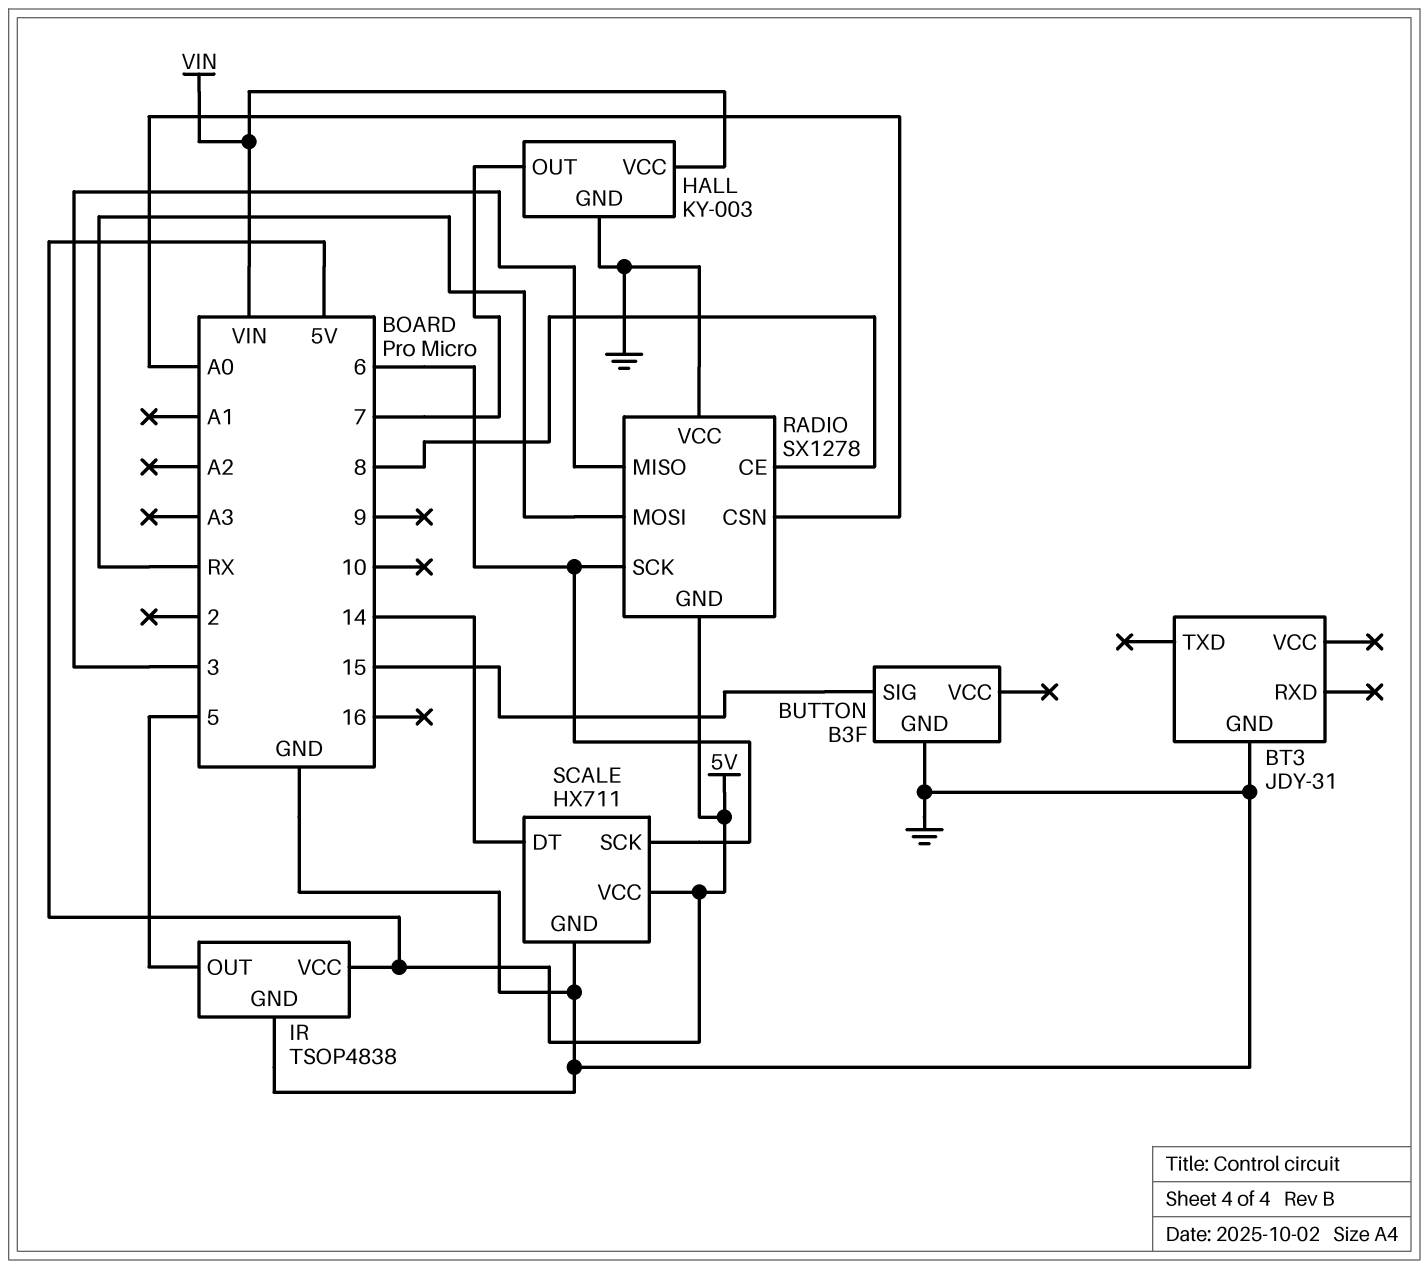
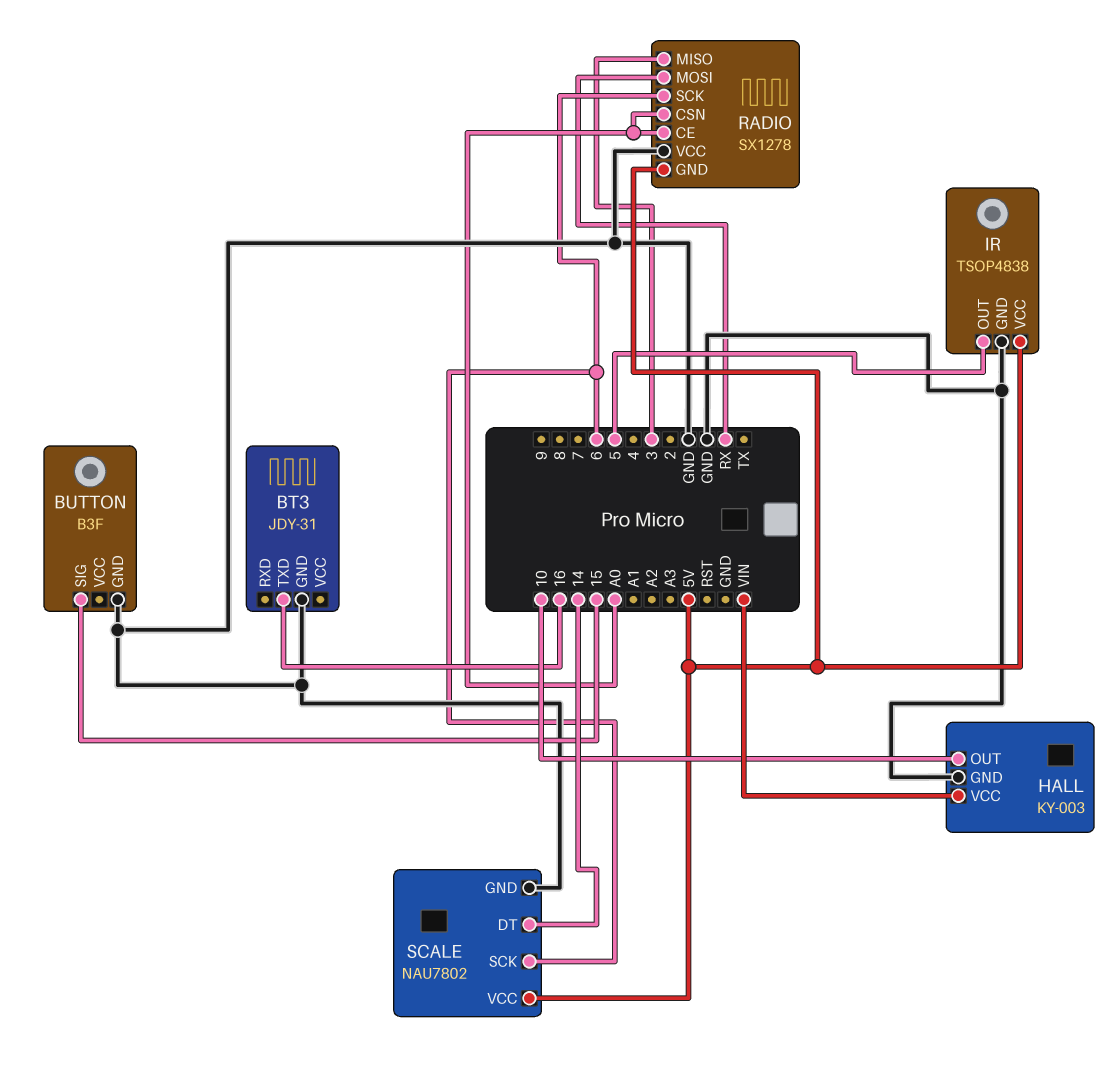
BT3 pin TXD: none -> 16
HALL pin OUT: 7 -> 10
RADIO pin CE: 8 -> A0
SCALE: HX711 -> NAU7802

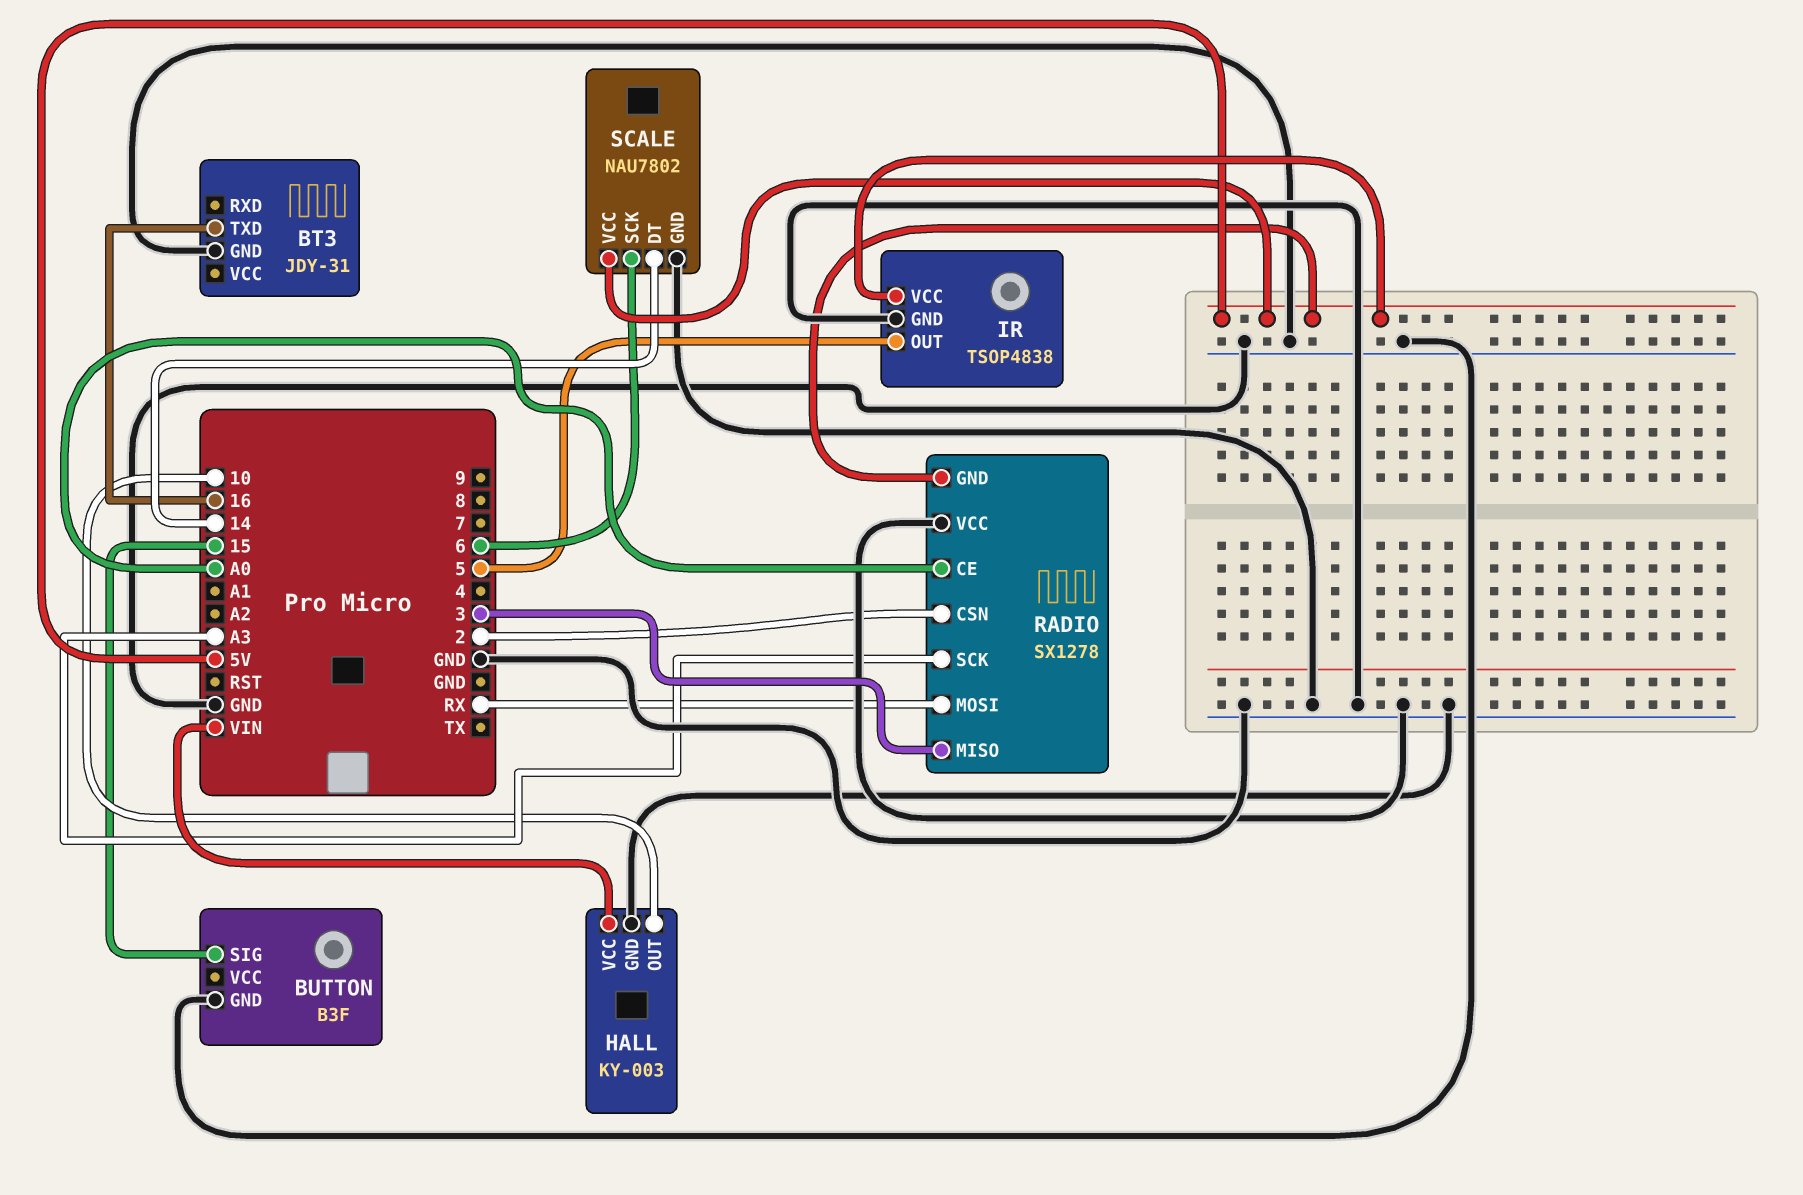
RADIO pin CSN: A0 -> 2
RADIO pin SCK: 6 -> A3

